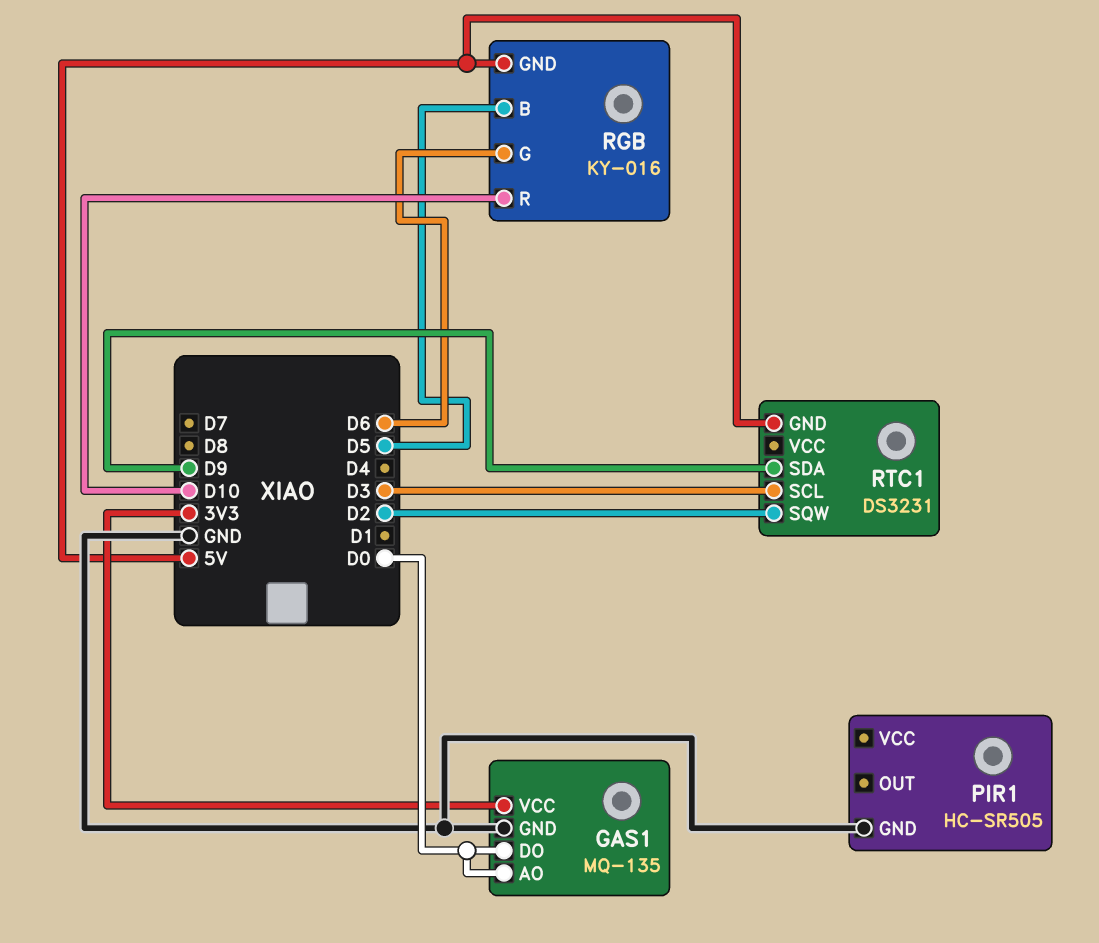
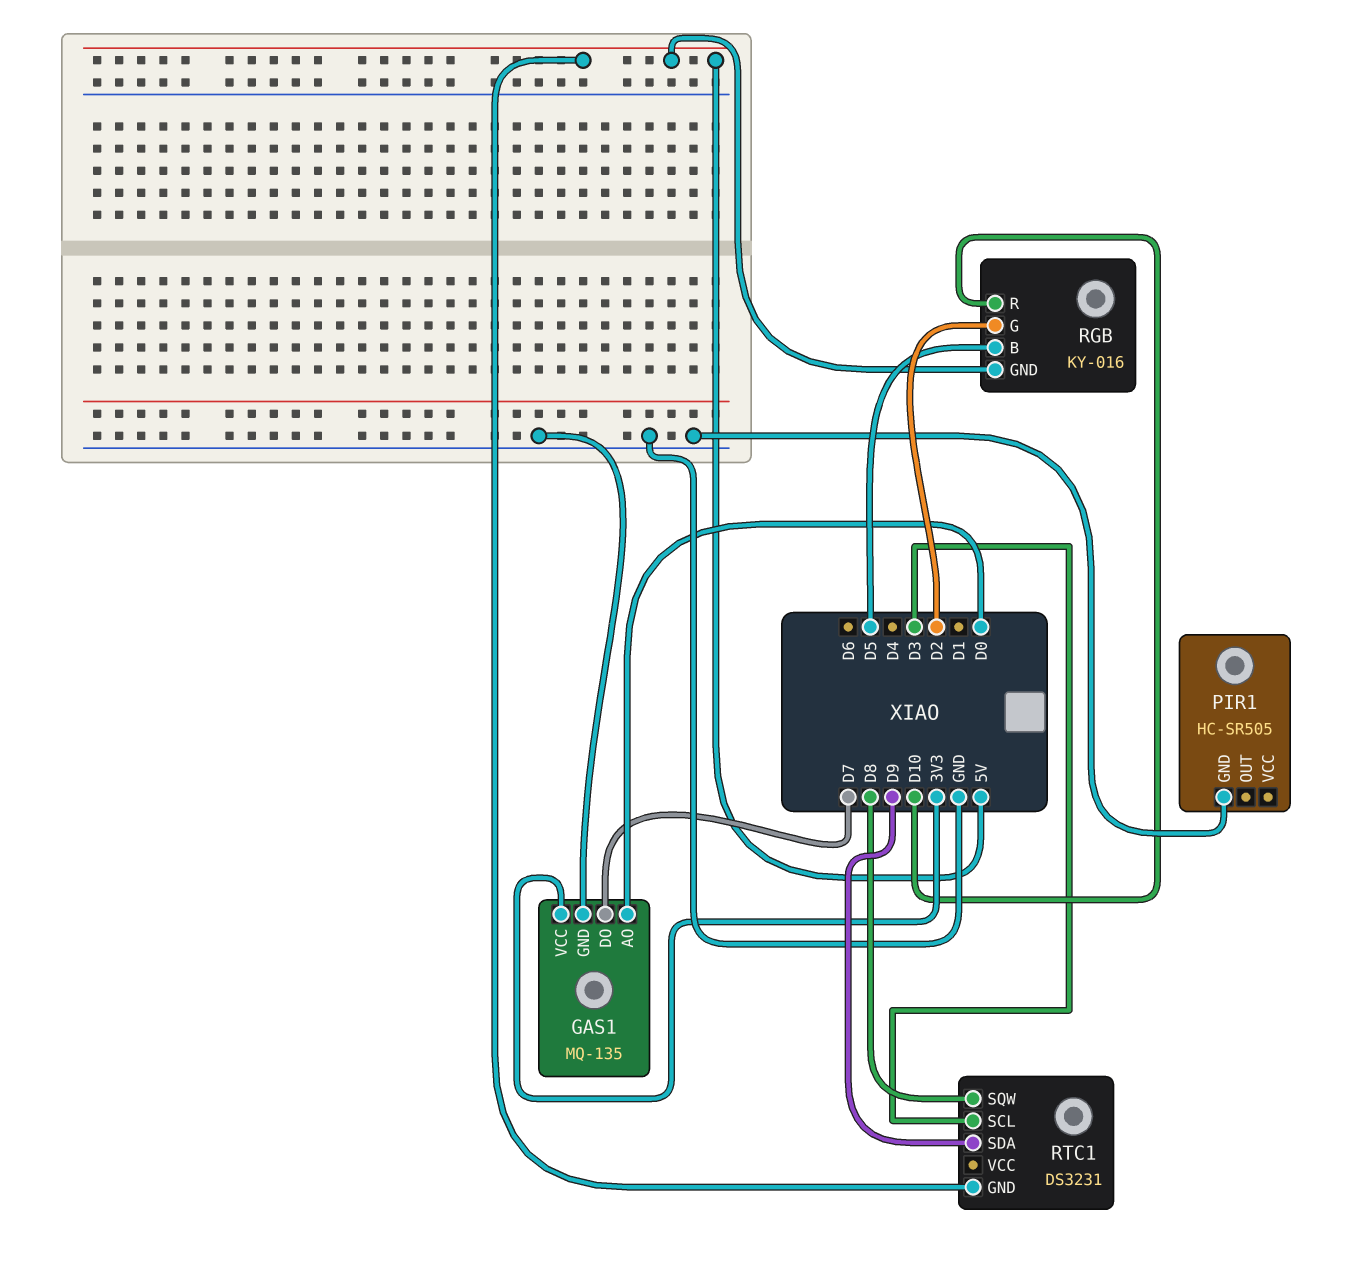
GAS1 pin DO: D0 -> D7
RGB pin G: D6 -> D2
RTC1 pin SQW: D2 -> D8

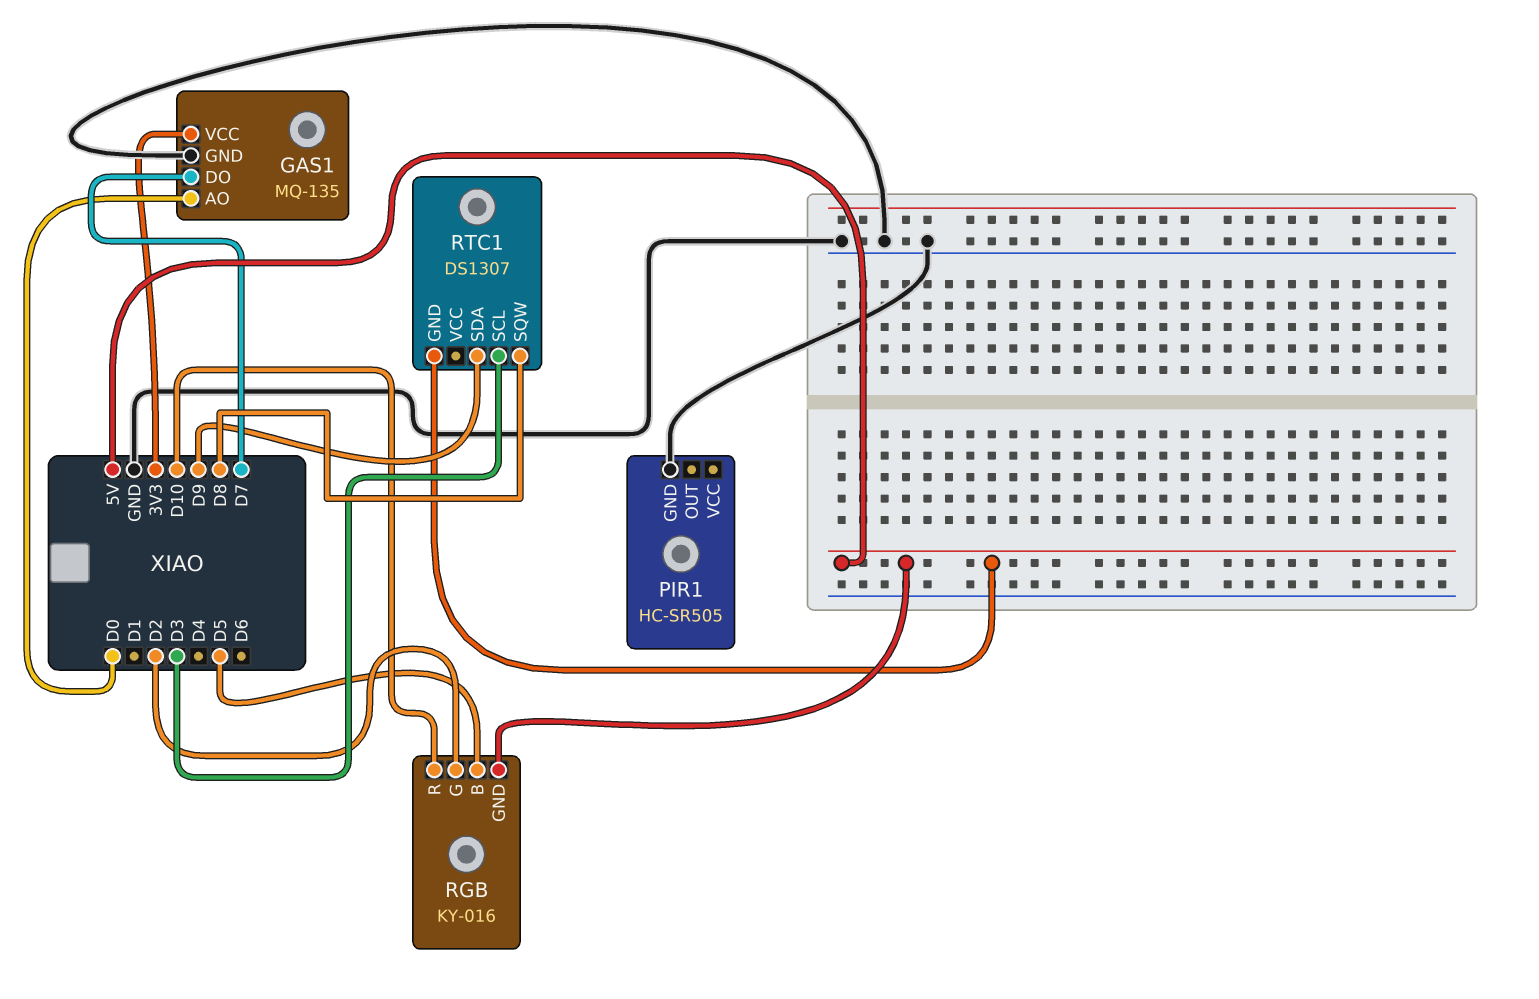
RTC1: DS3231 -> DS1307

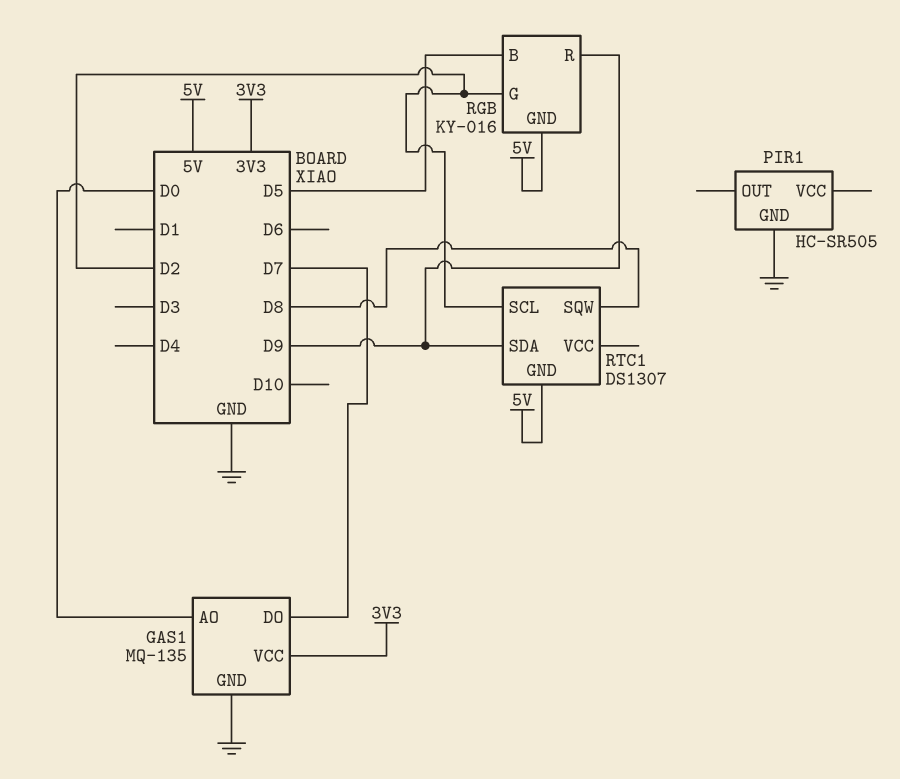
RGB pin R: D10 -> D9
RTC1 pin SCL: D3 -> D2

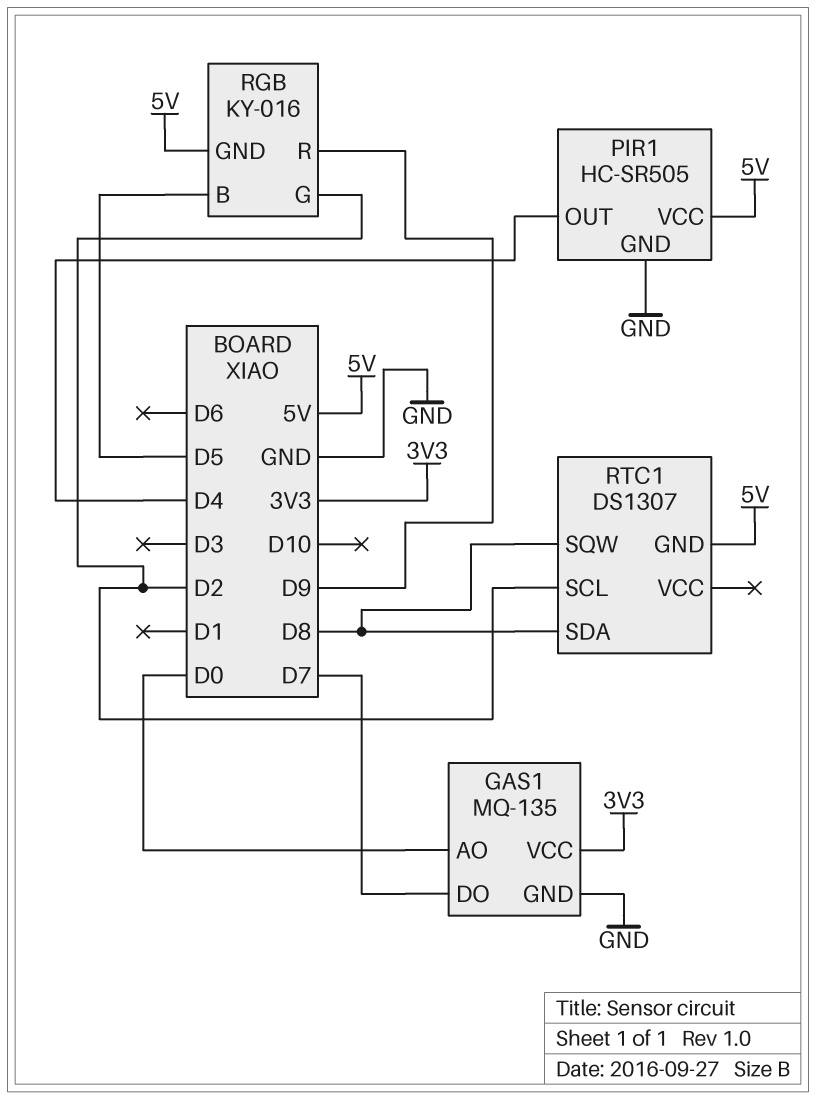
PIR1 pin OUT: none -> D4
PIR1 pin VCC: none -> 5V
RTC1 pin SDA: D9 -> D8

